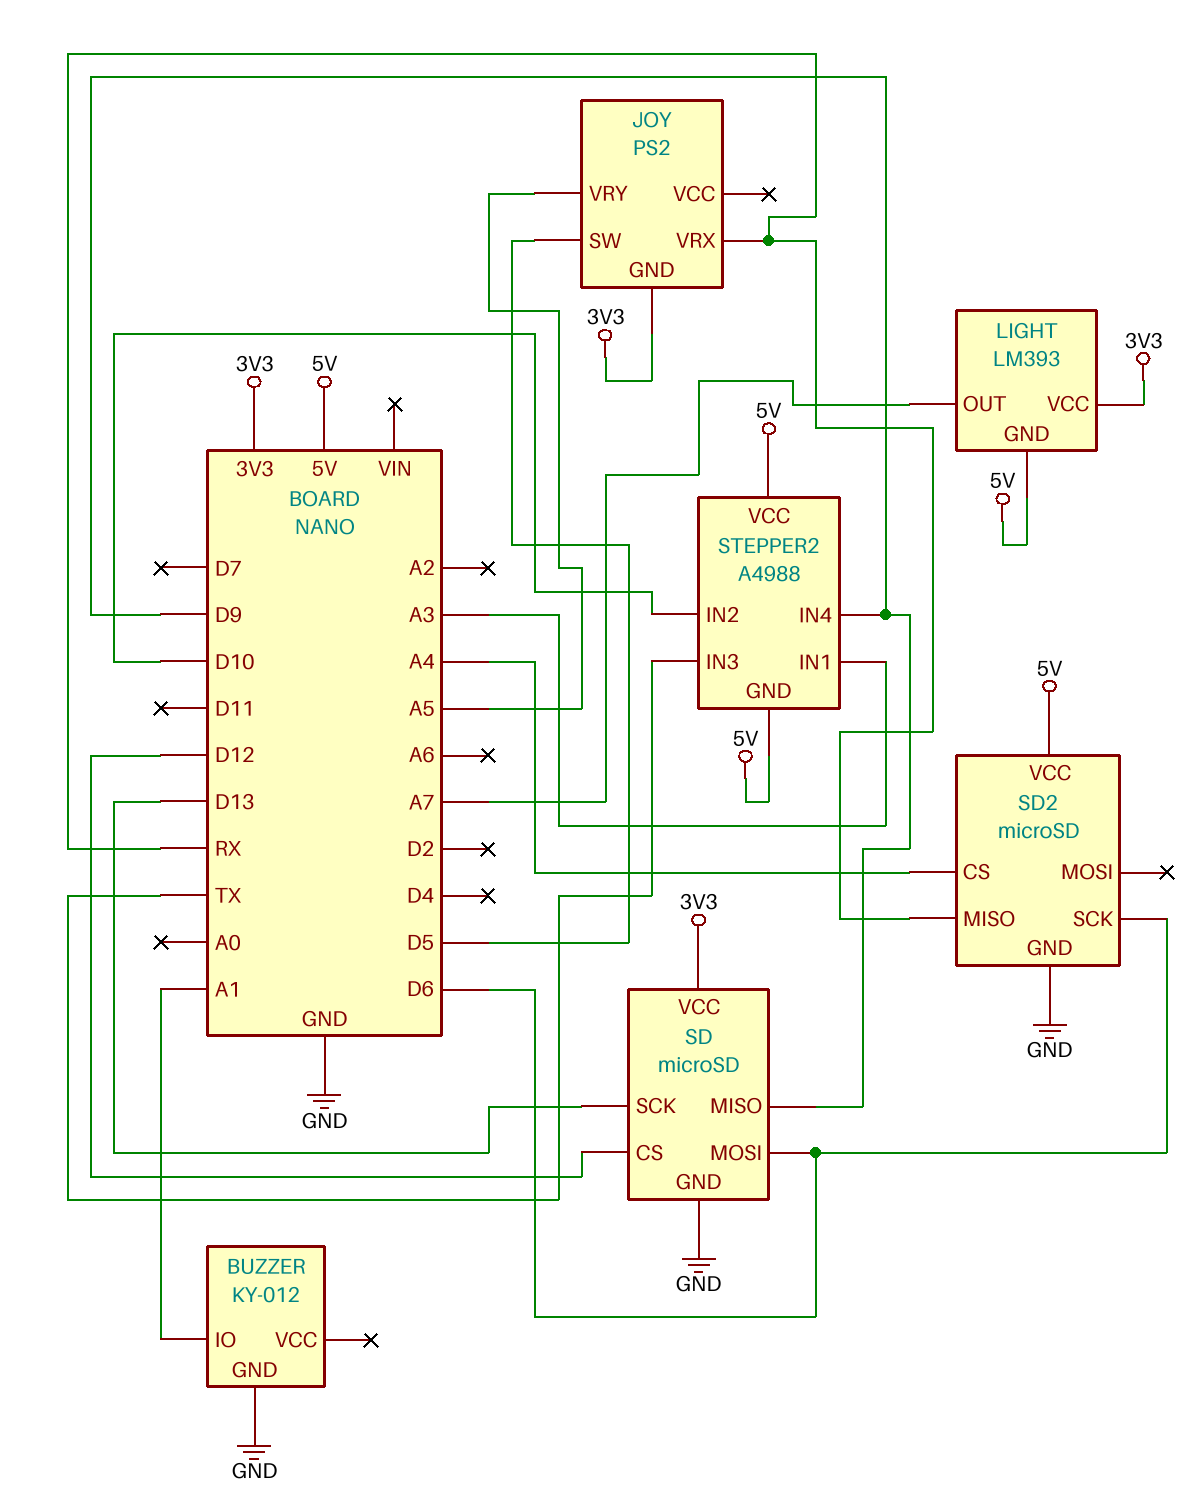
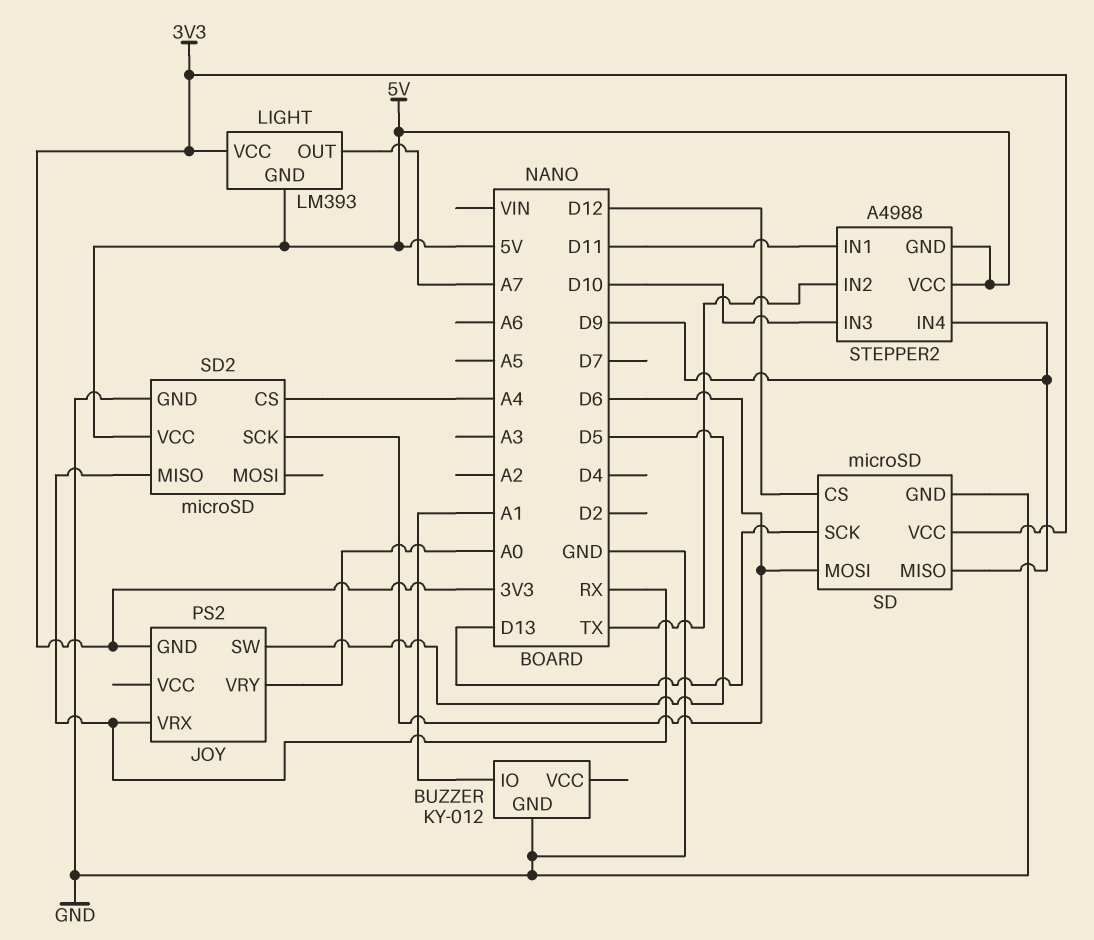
JOY pin VRY: A5 -> A0
STEPPER2 pin IN1: A3 -> D11
STEPPER2 pin IN2: D10 -> TX
STEPPER2 pin IN3: TX -> D10

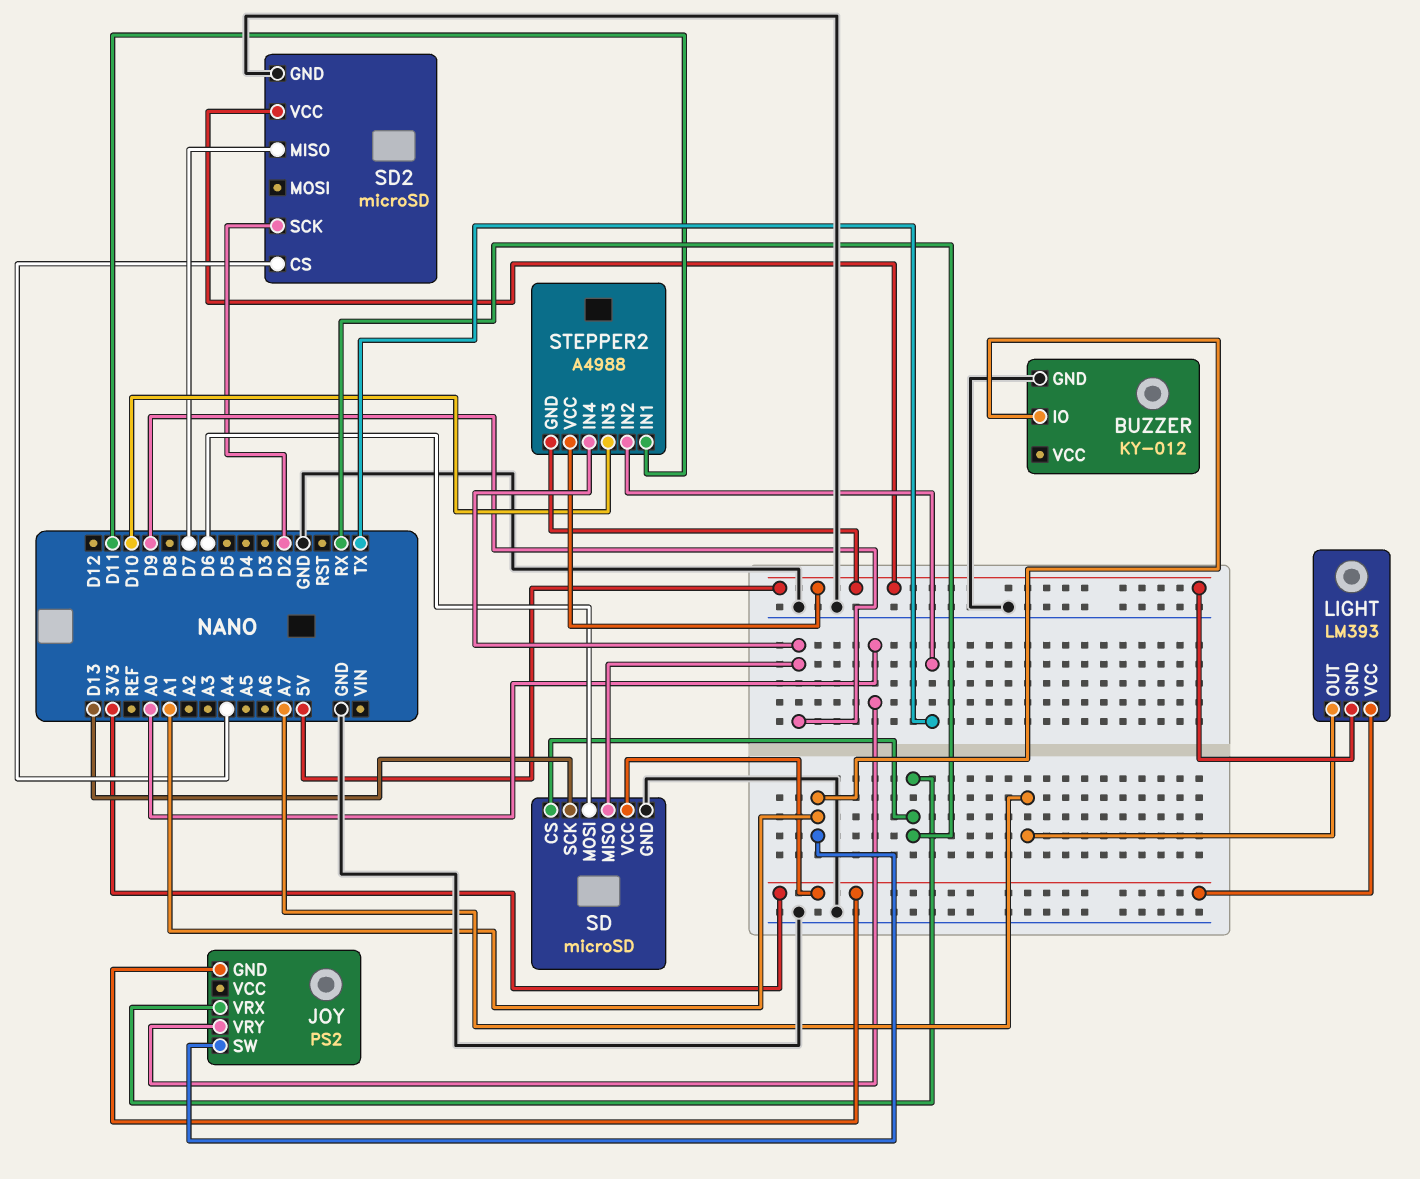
JOY pin SW: D5 -> A1
SD pin CS: D12 -> RX
SD2 pin MISO: RX -> D7
SD2 pin SCK: D6 -> D2

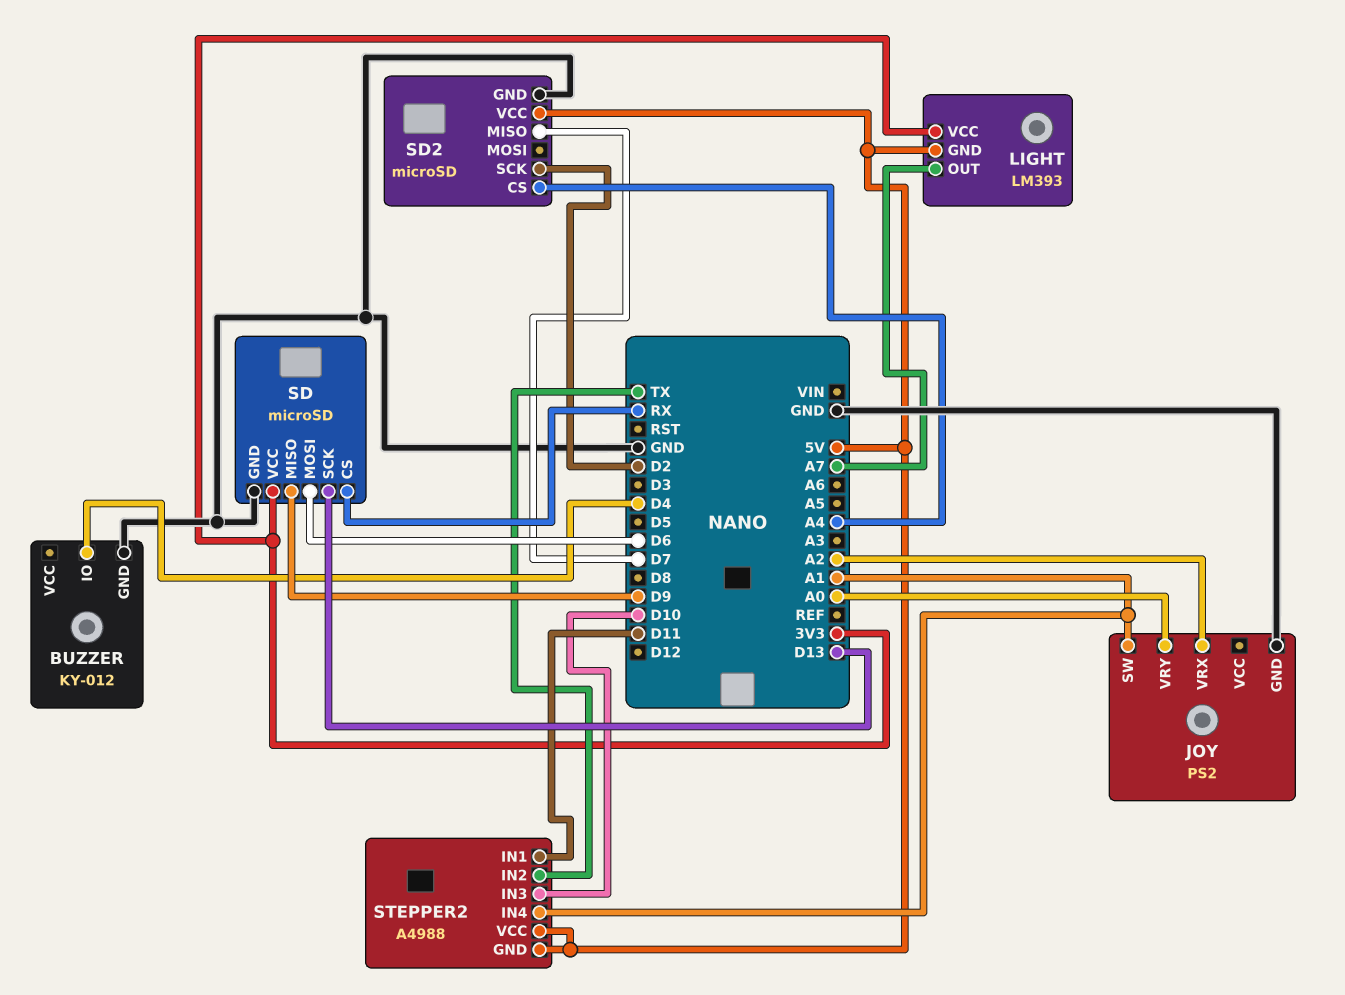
BUZZER pin IO: A1 -> D4
JOY pin GND: 3V3 -> GND
JOY pin VRX: RX -> A2
STEPPER2 pin IN4: D9 -> A1

